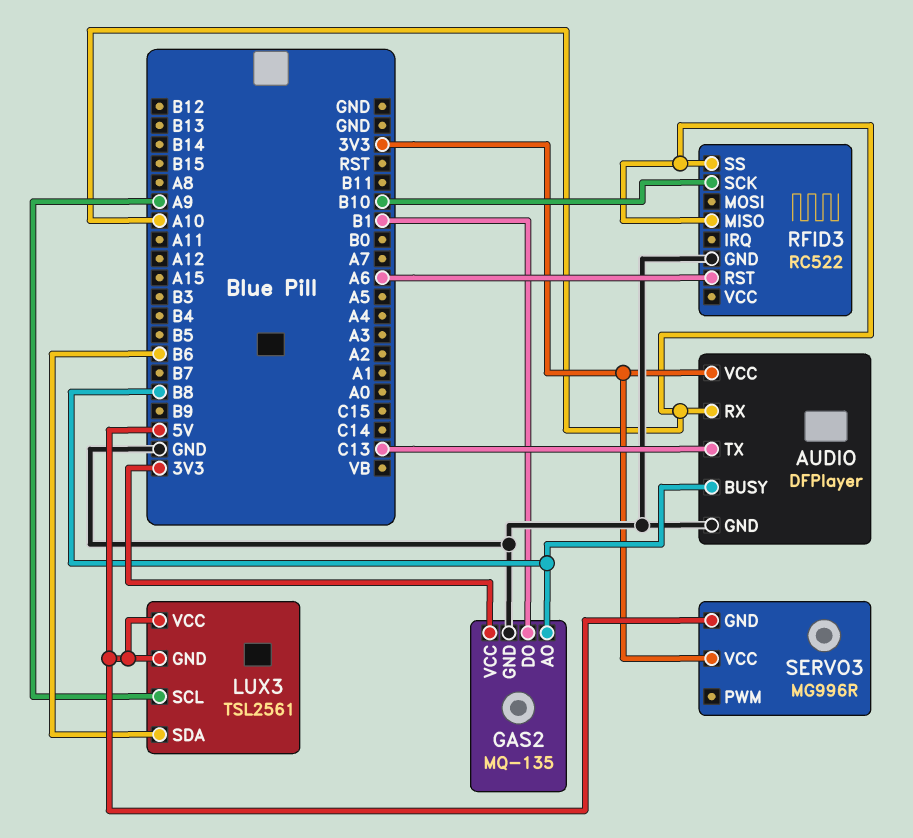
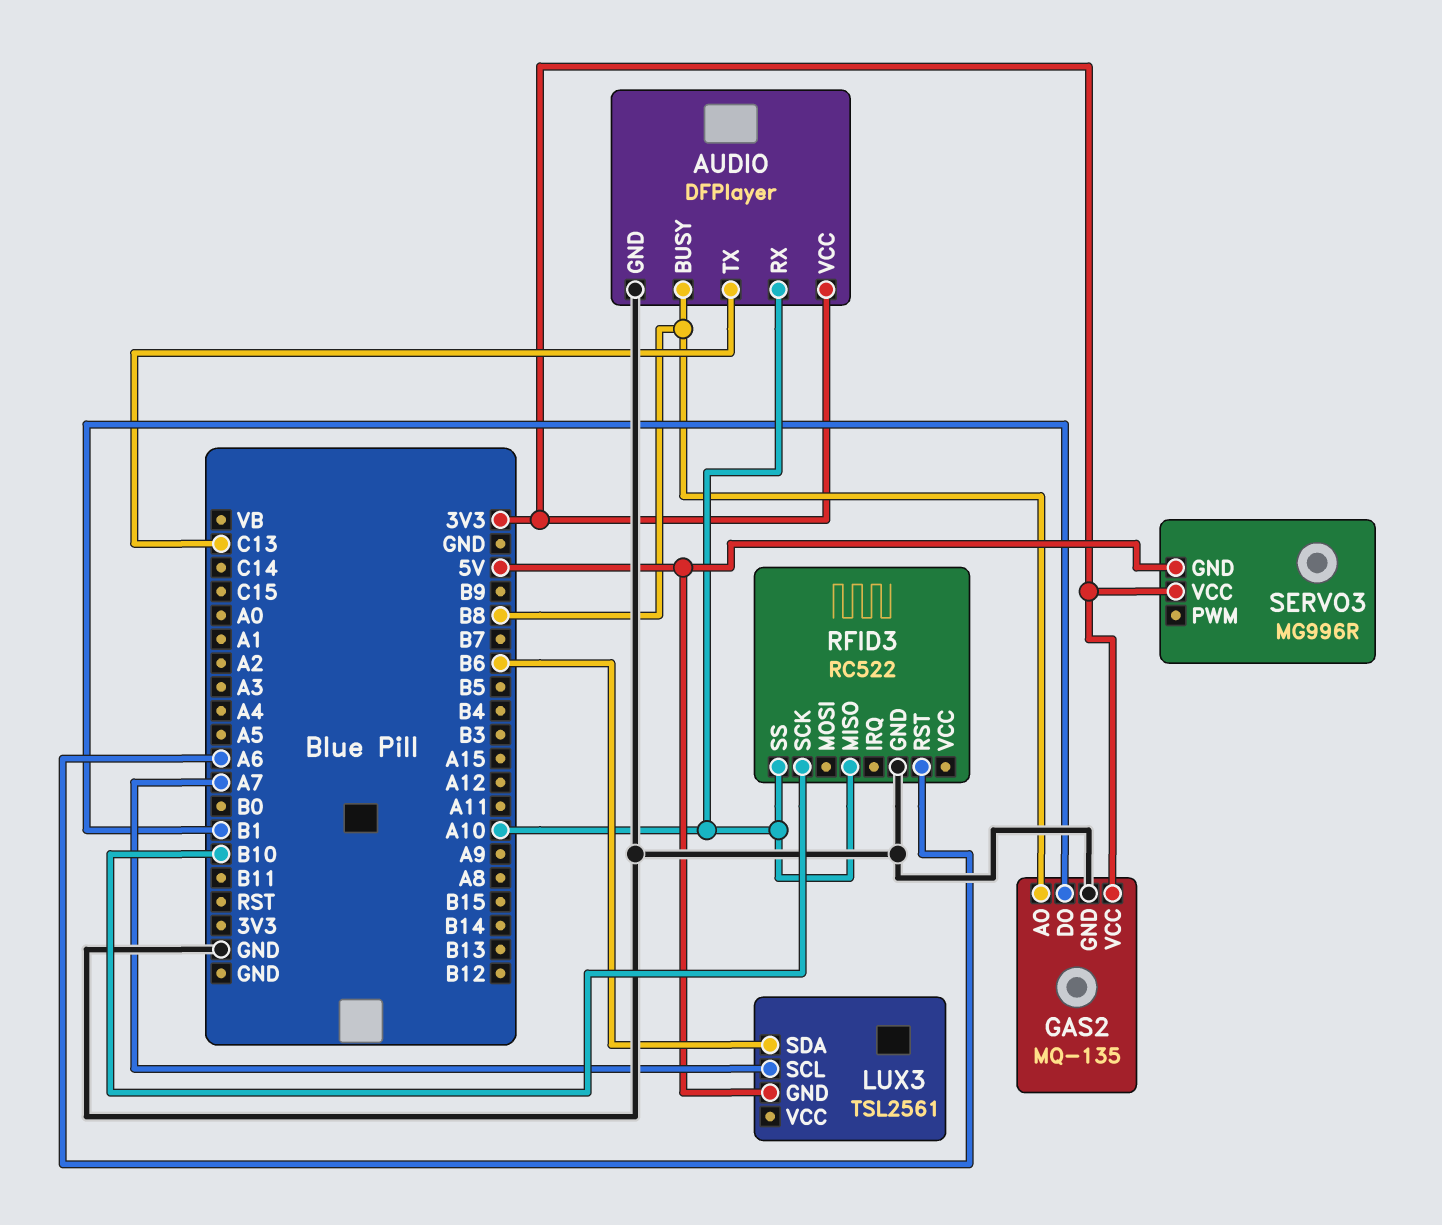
LUX3 pin SCL: A9 -> A7
LUX3 pin VCC: 5V -> none

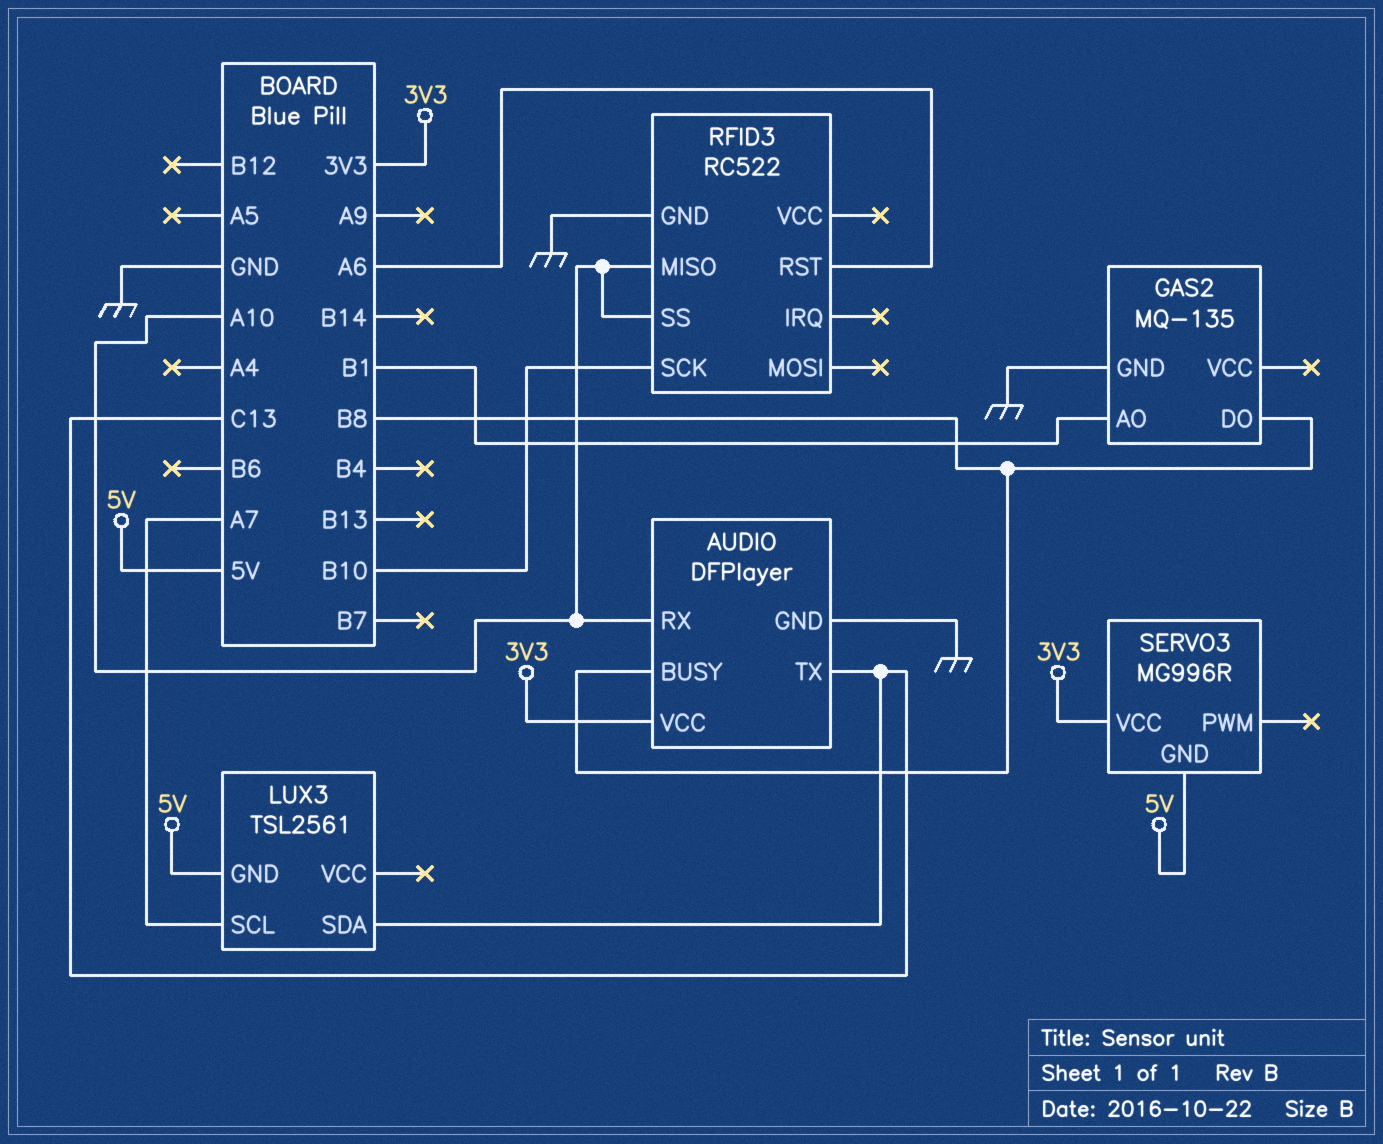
GAS2 pin AO: B8 -> B1
GAS2 pin DO: B1 -> B8
GAS2 pin VCC: 3V3 -> none
LUX3 pin SDA: B6 -> C13

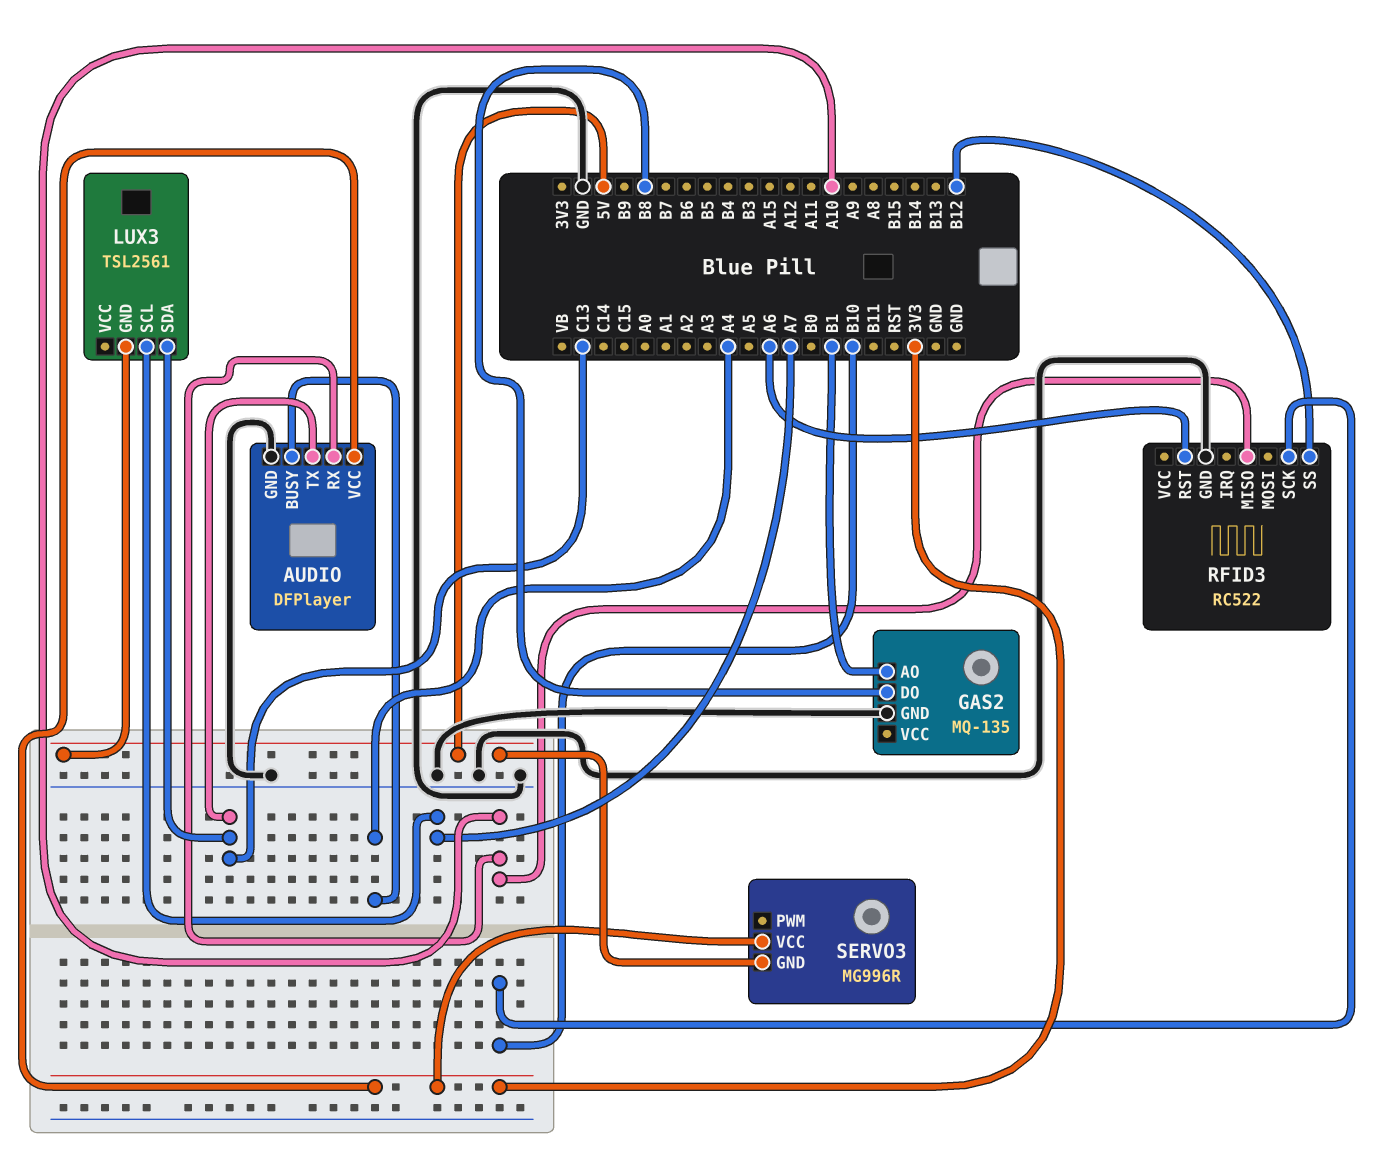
AUDIO pin BUSY: B8 -> A4
RFID3 pin SS: A10 -> B12

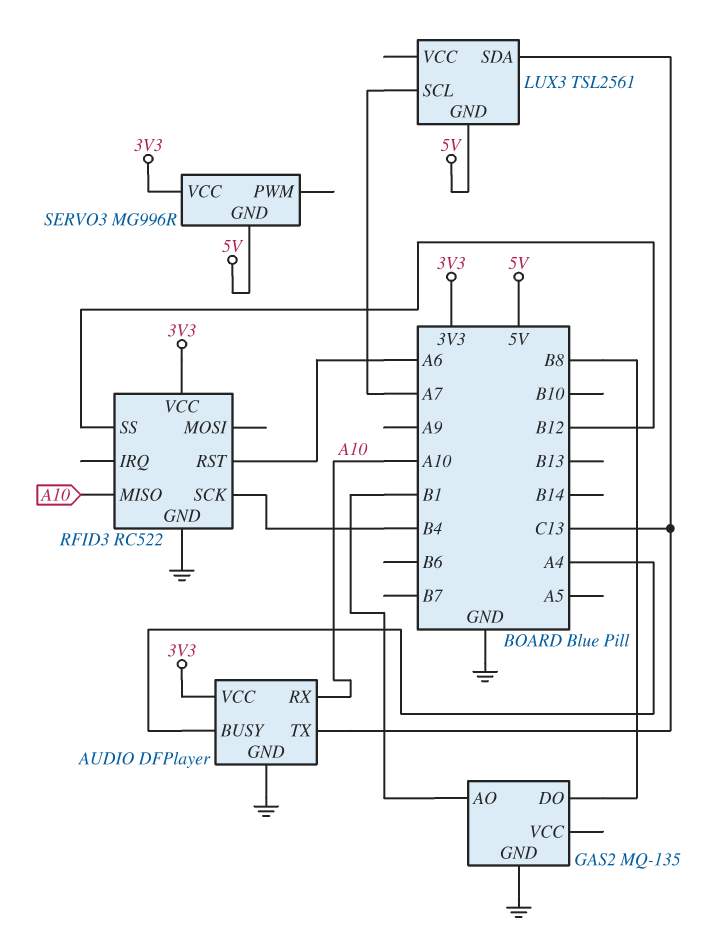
RFID3 pin SCK: B10 -> B4
RFID3 pin VCC: none -> 3V3

